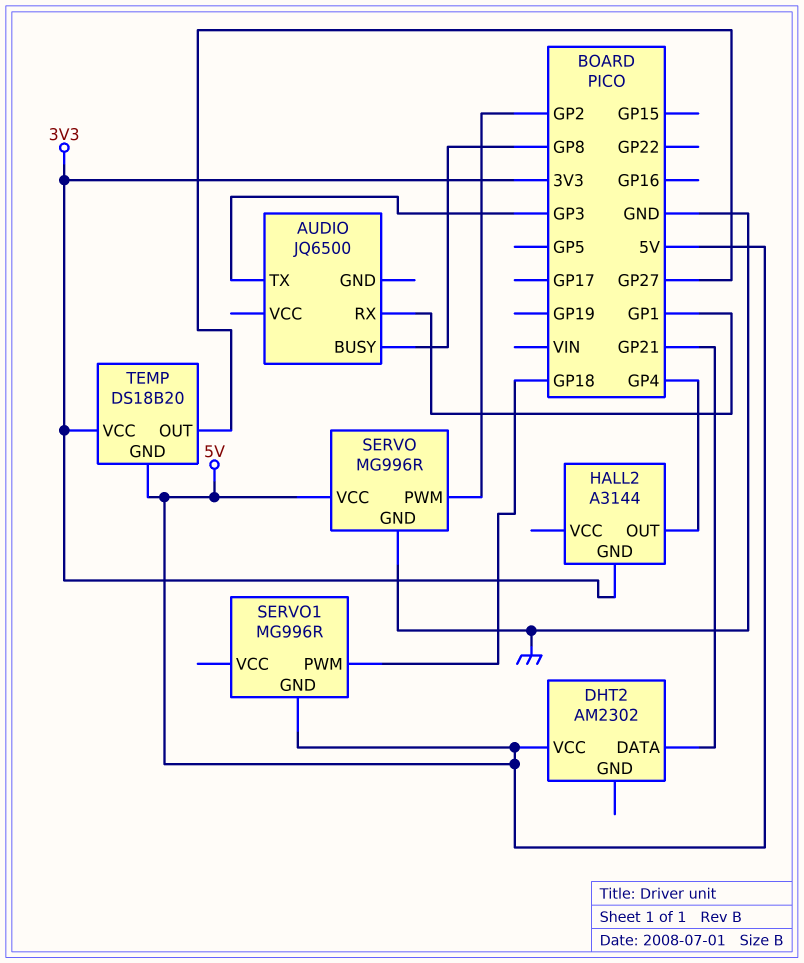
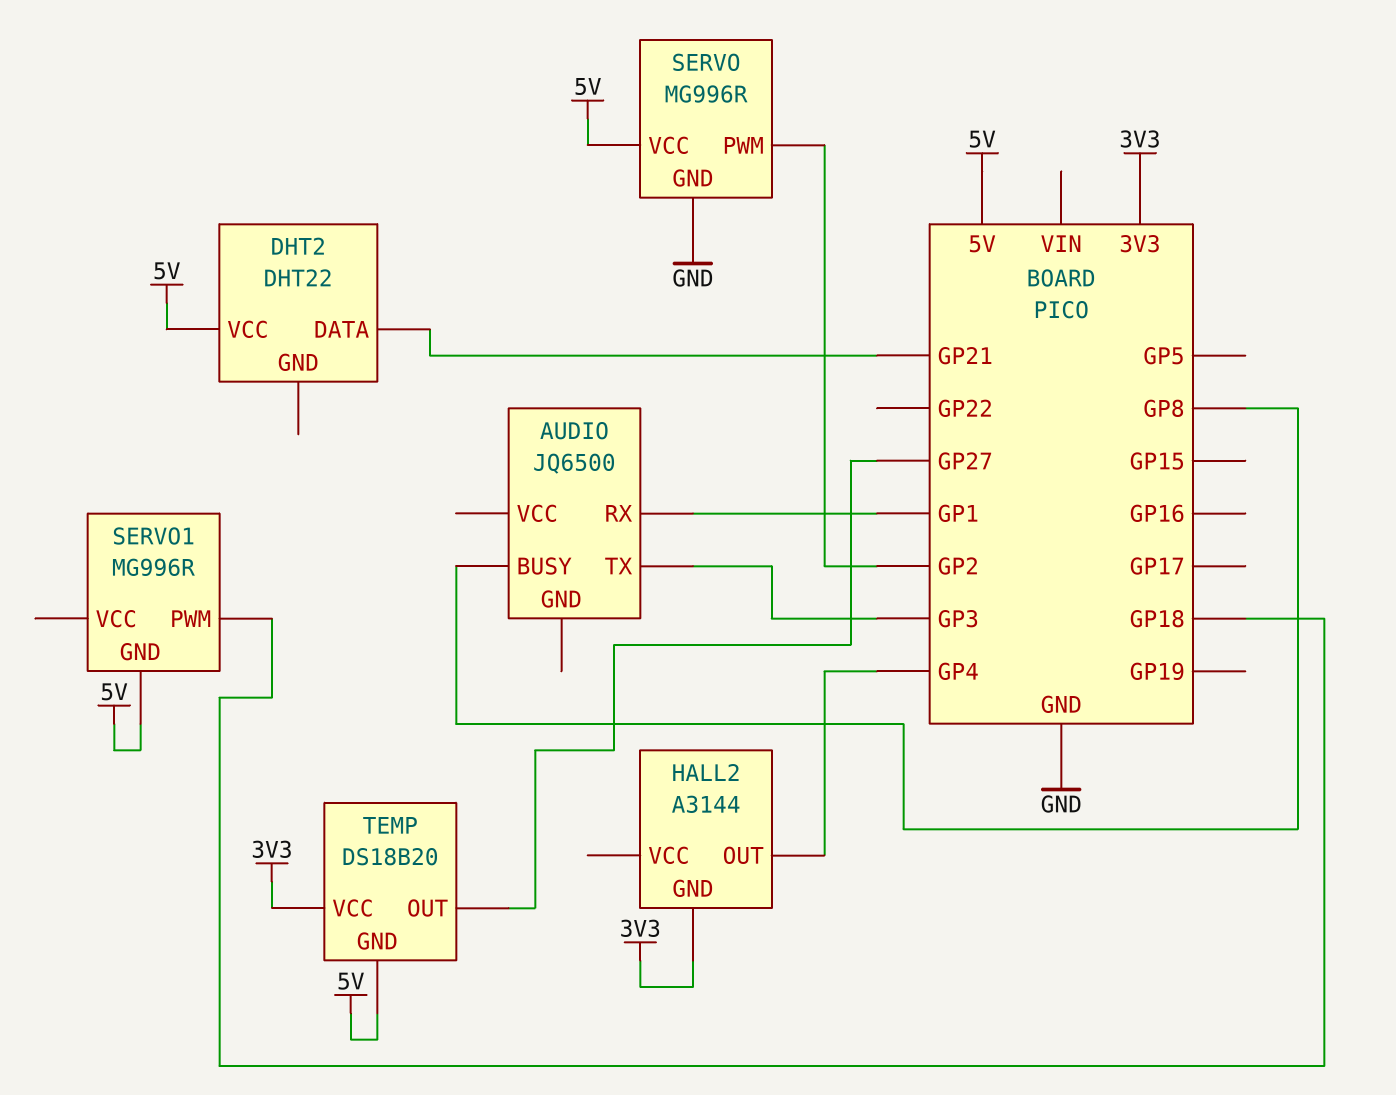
DHT2: AM2302 -> DHT22

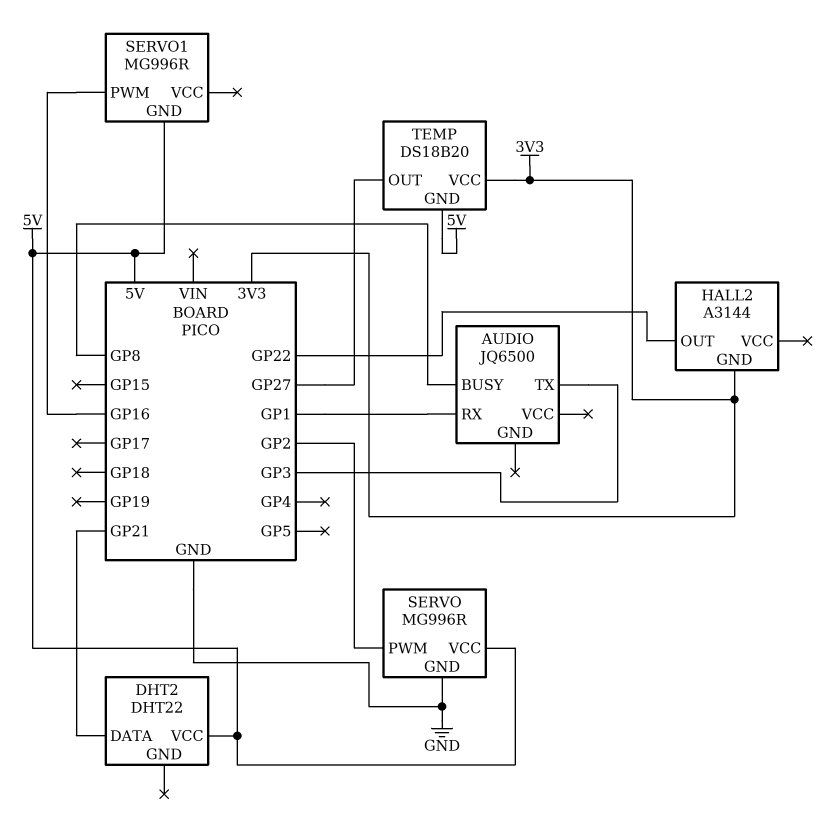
HALL2 pin OUT: GP4 -> GP22
SERVO1 pin PWM: GP18 -> GP16

